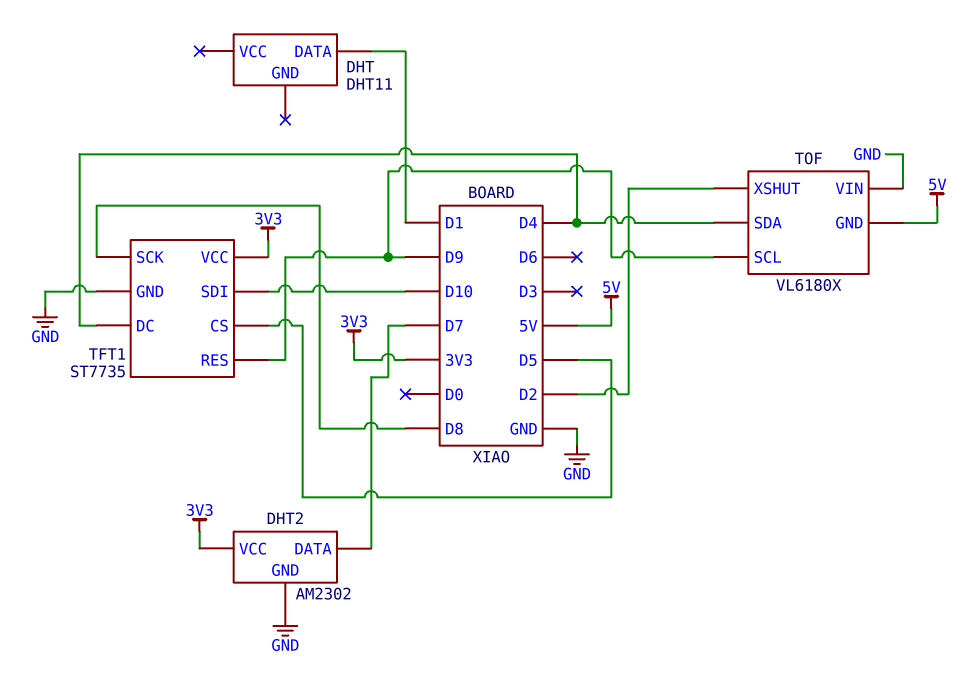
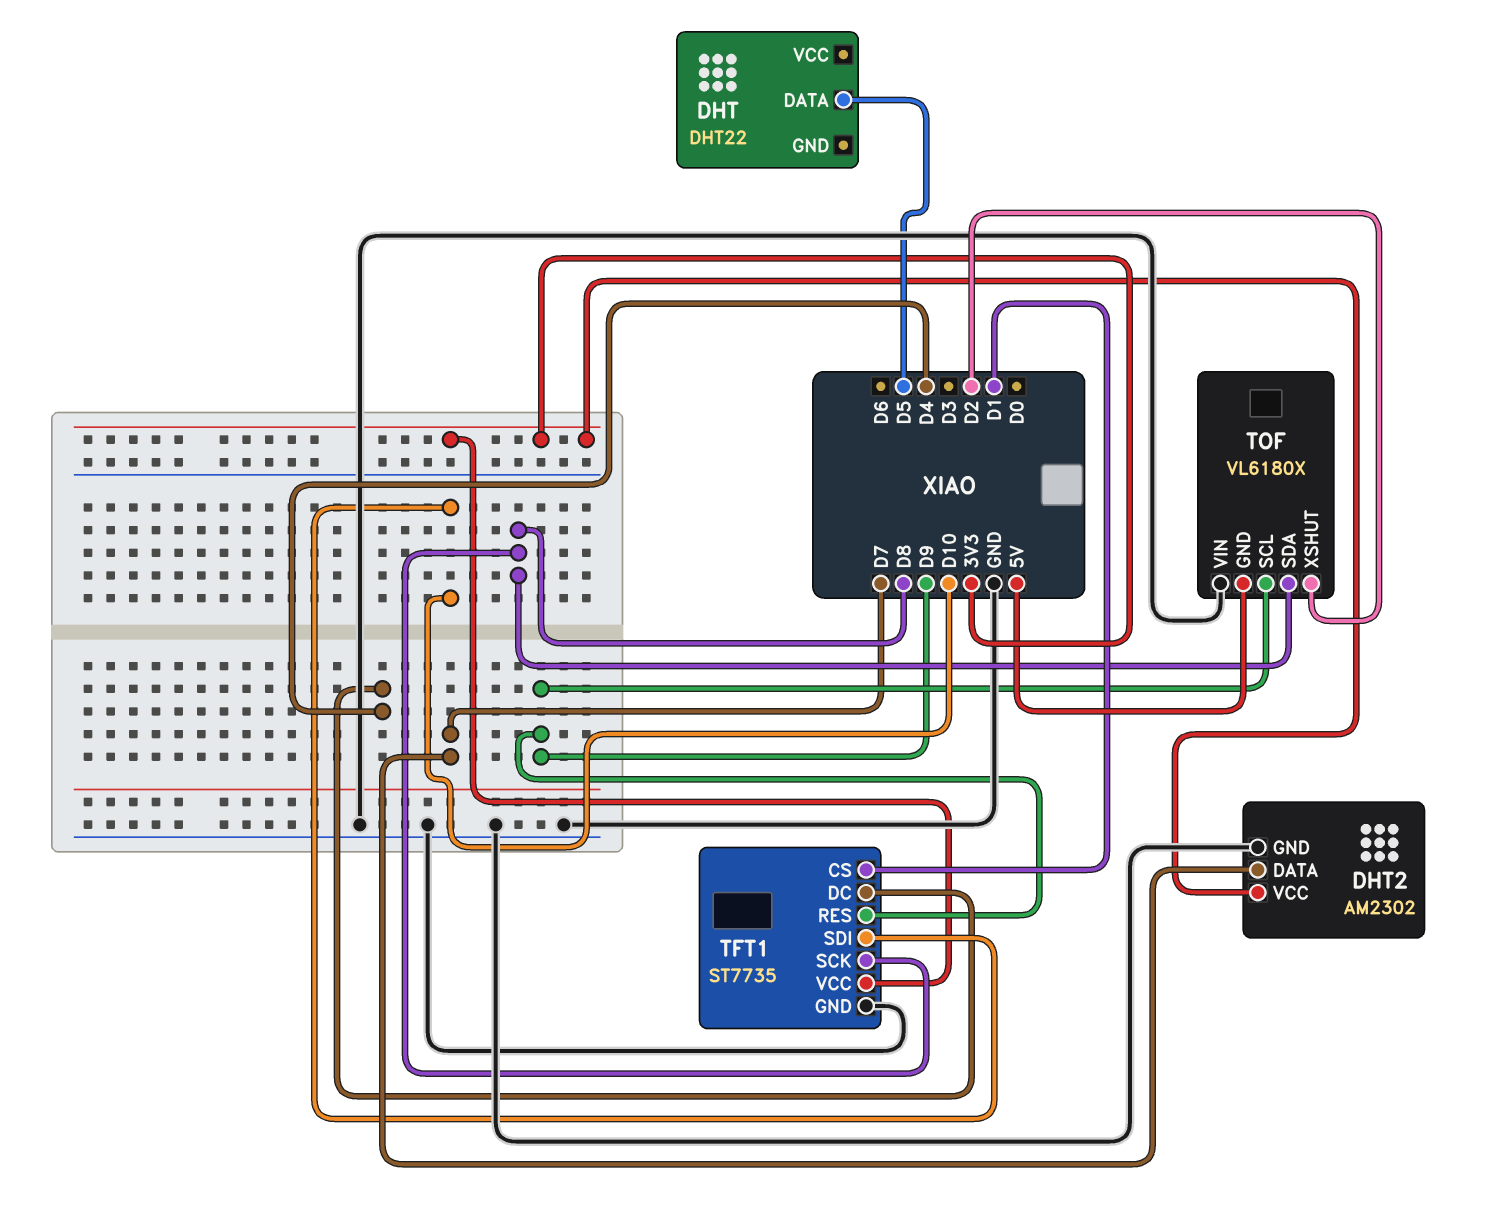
DHT: DHT11 -> DHT22
DHT pin DATA: D1 -> D5
TFT1 pin CS: D5 -> D1
TOF pin SDA: D4 -> D8

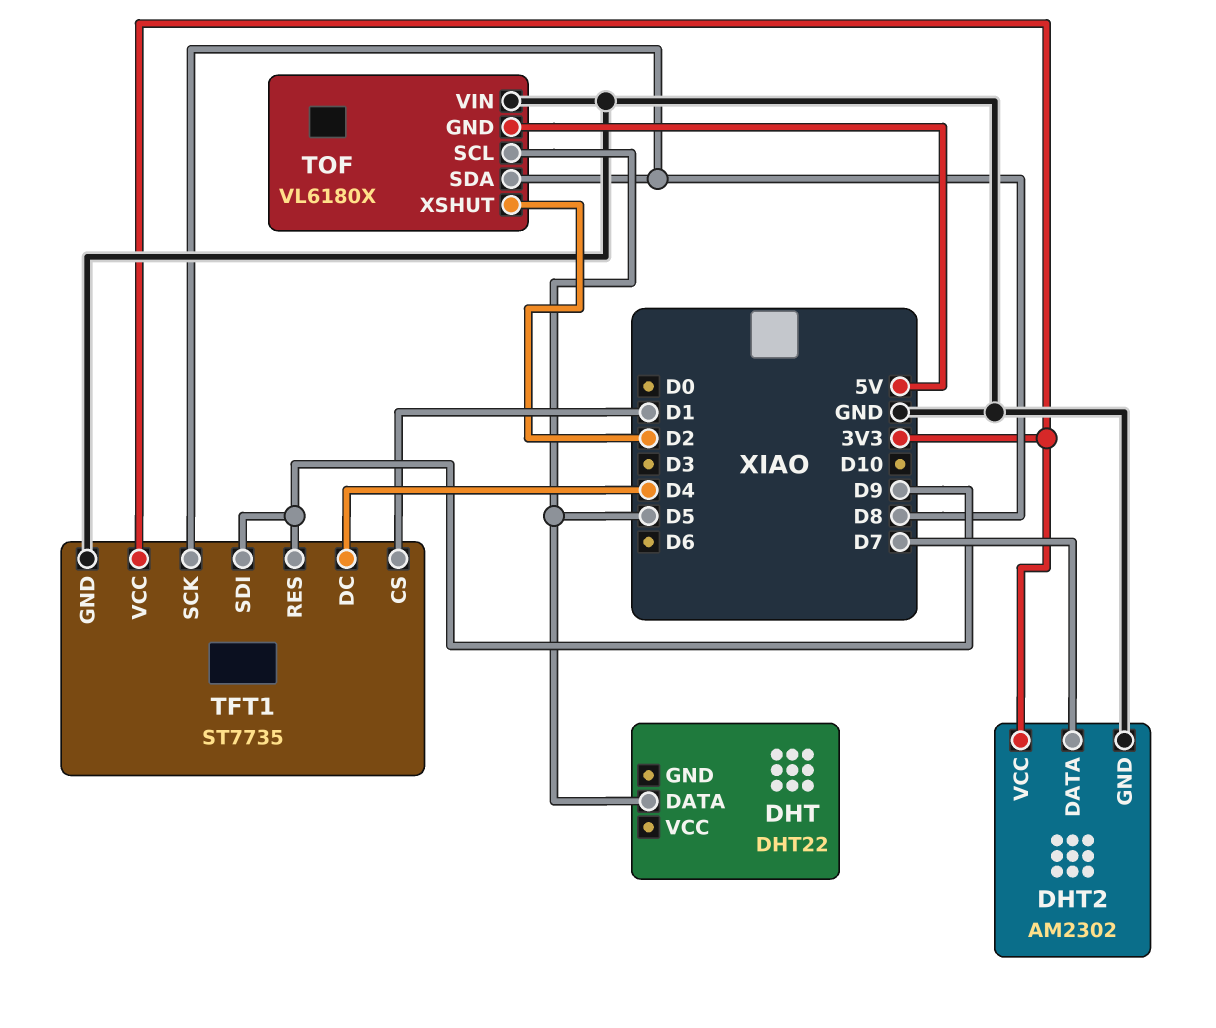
TFT1 pin SDI: D10 -> D9
TOF pin SCL: D9 -> D5

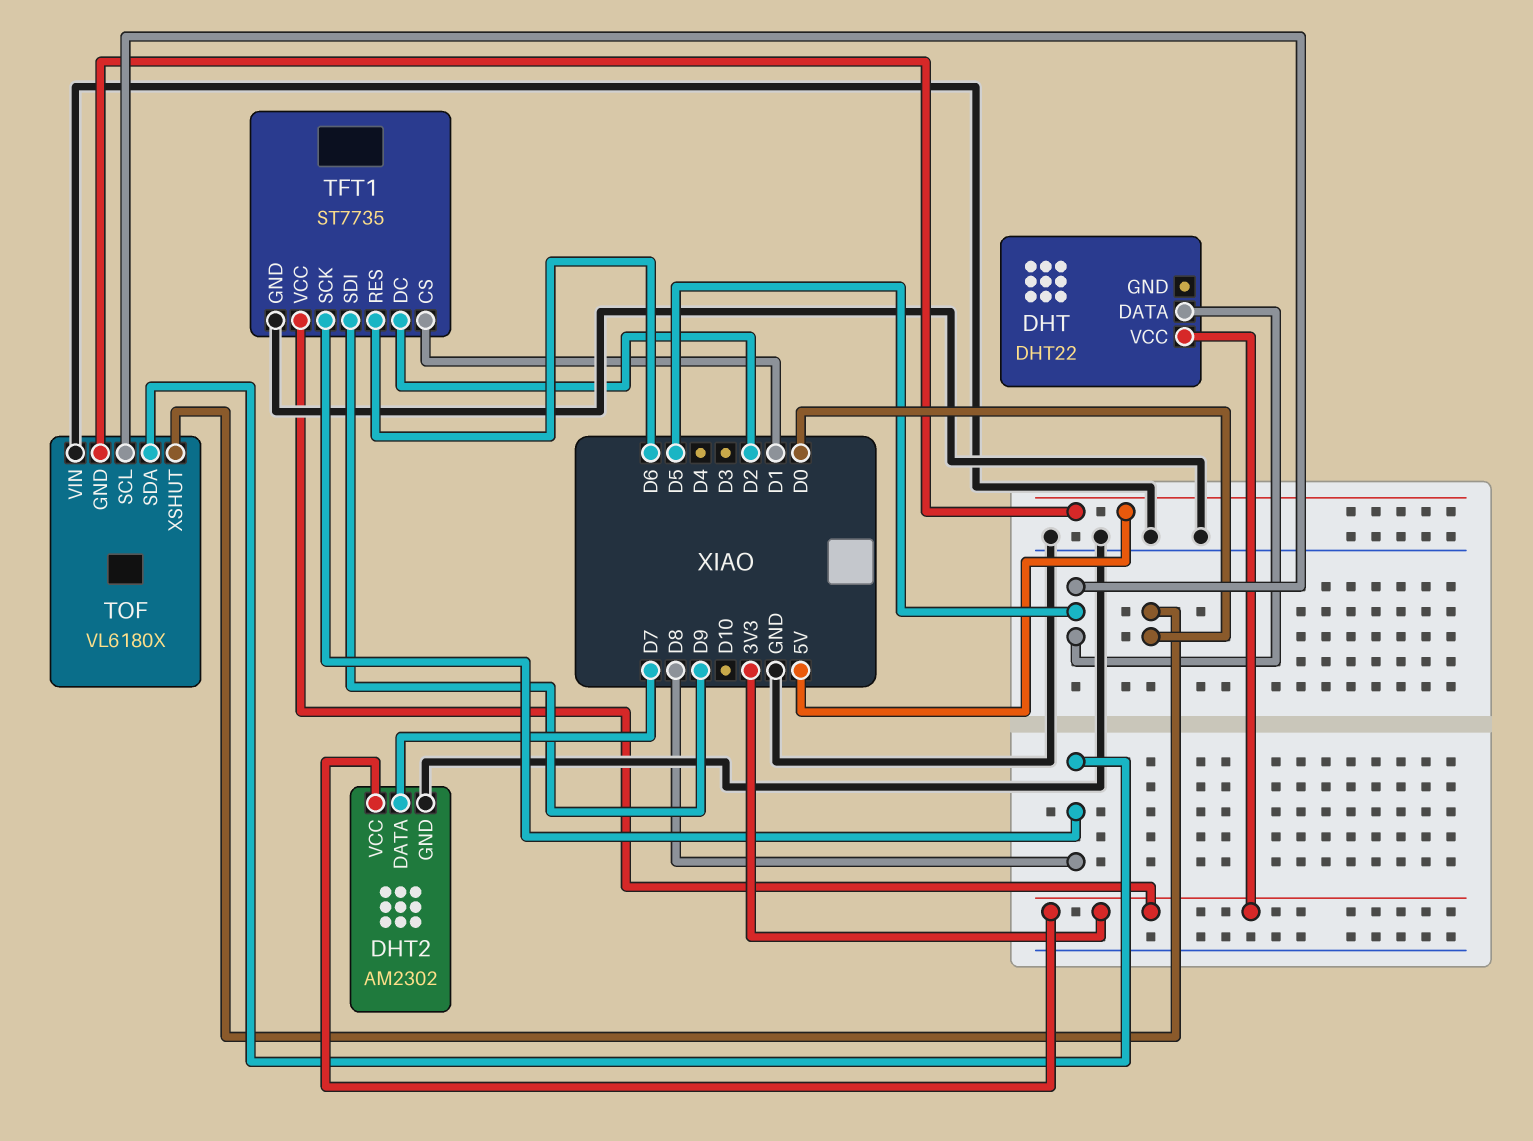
DHT pin VCC: none -> 3V3
TFT1 pin DC: D4 -> D2
TFT1 pin RES: D9 -> D6
TOF pin XSHUT: D2 -> D0

